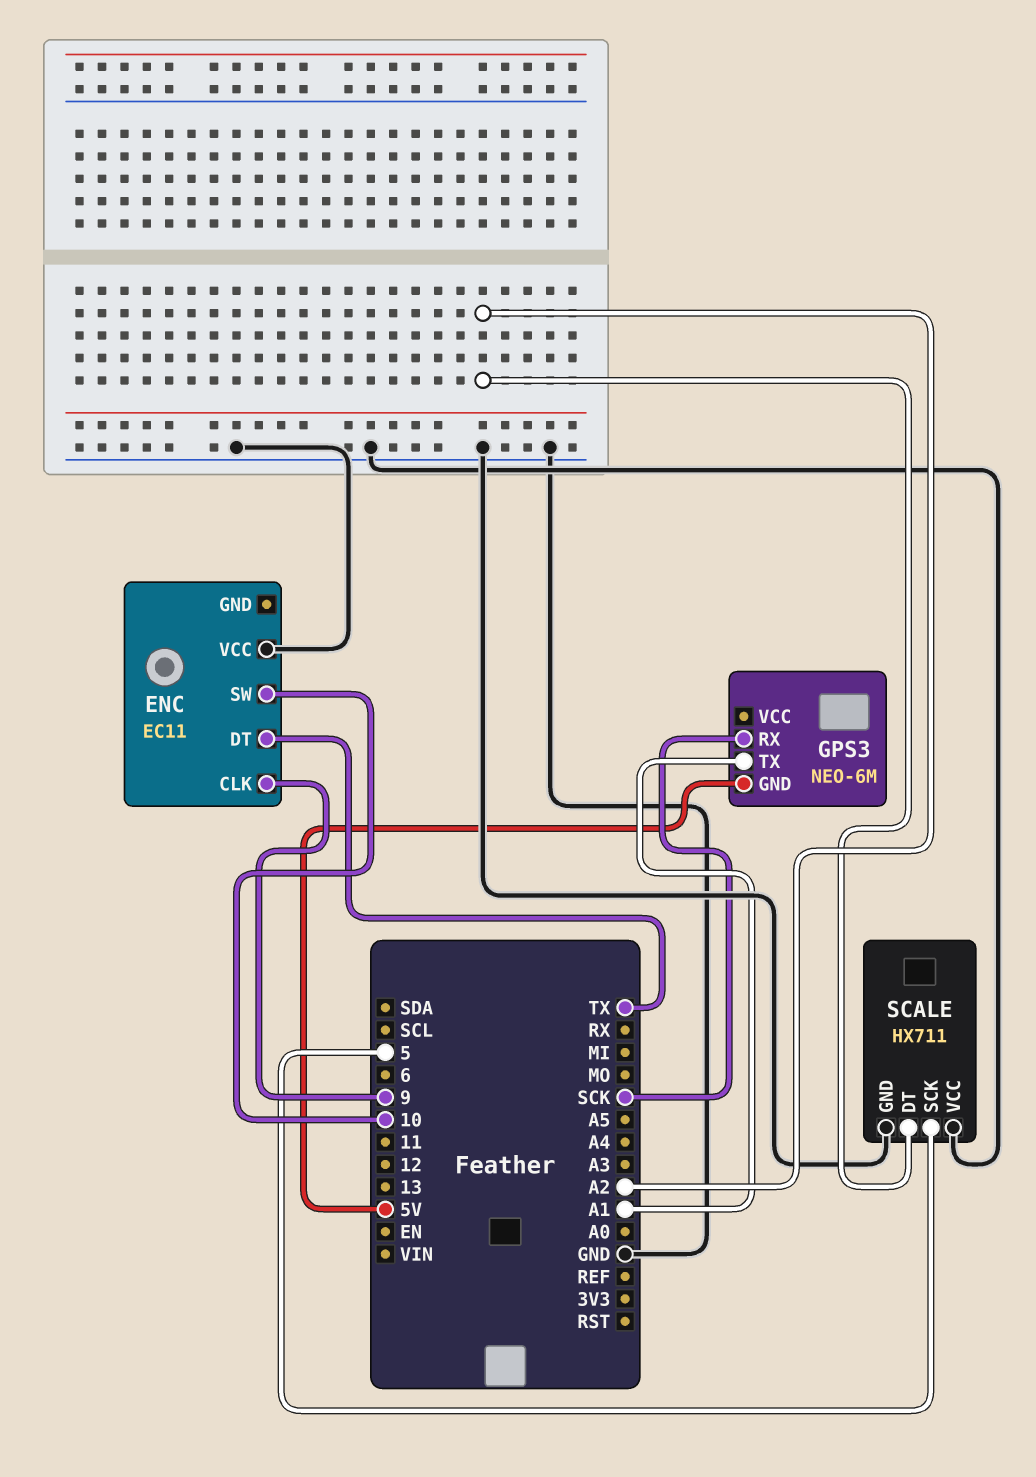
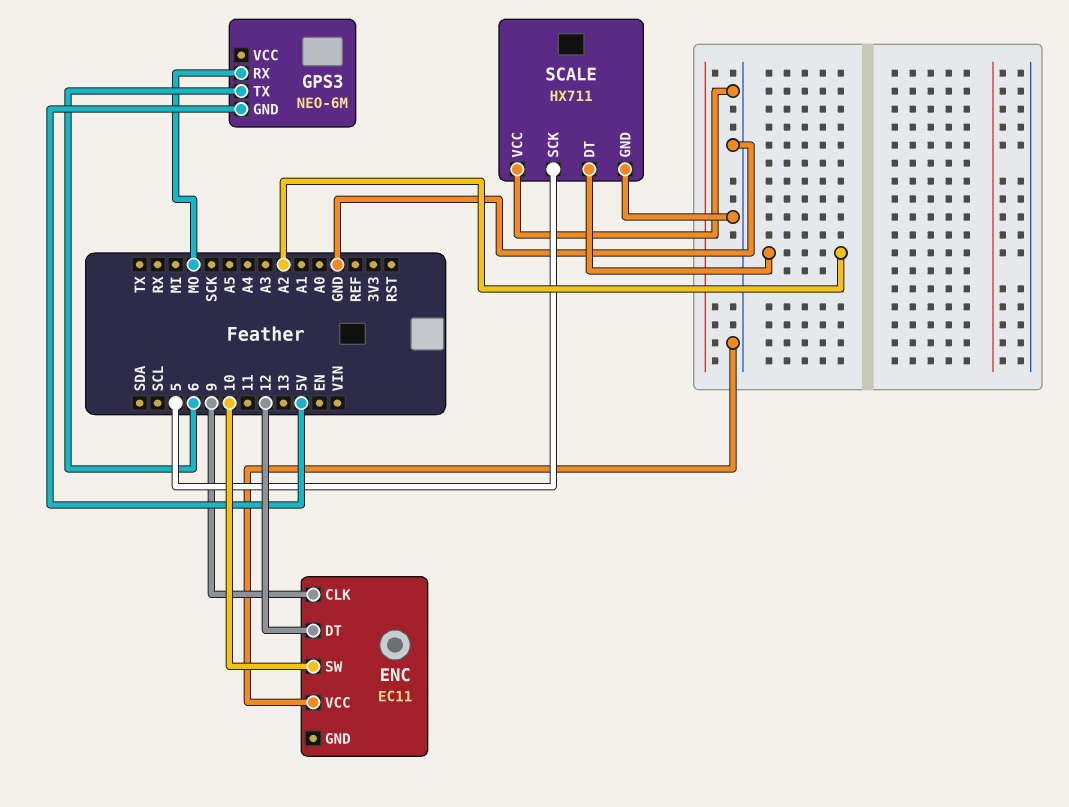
ENC pin DT: TX -> 12
GPS3 pin RX: SCK -> MO
GPS3 pin TX: A1 -> 6

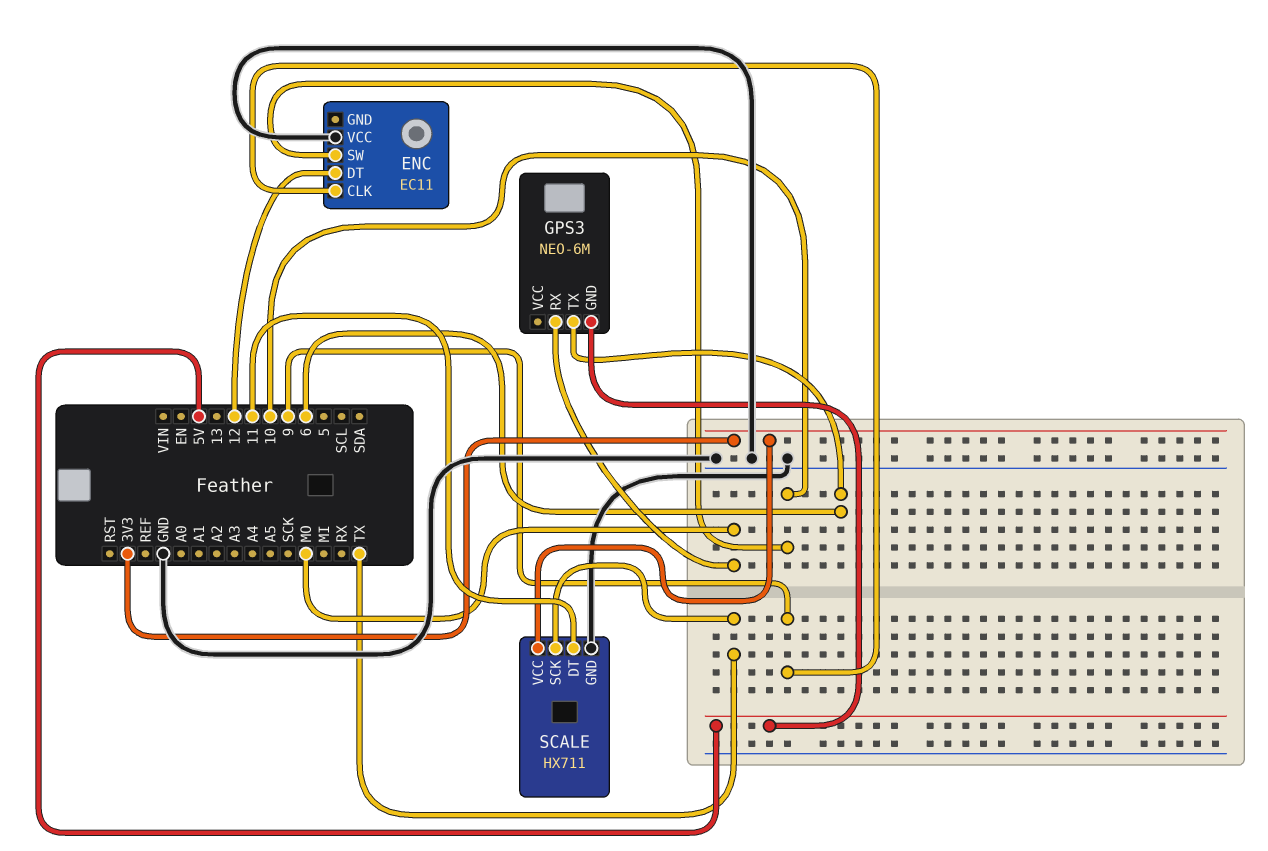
SCALE pin DT: A2 -> 11
SCALE pin SCK: 5 -> TX
SCALE pin VCC: GND -> 3V3

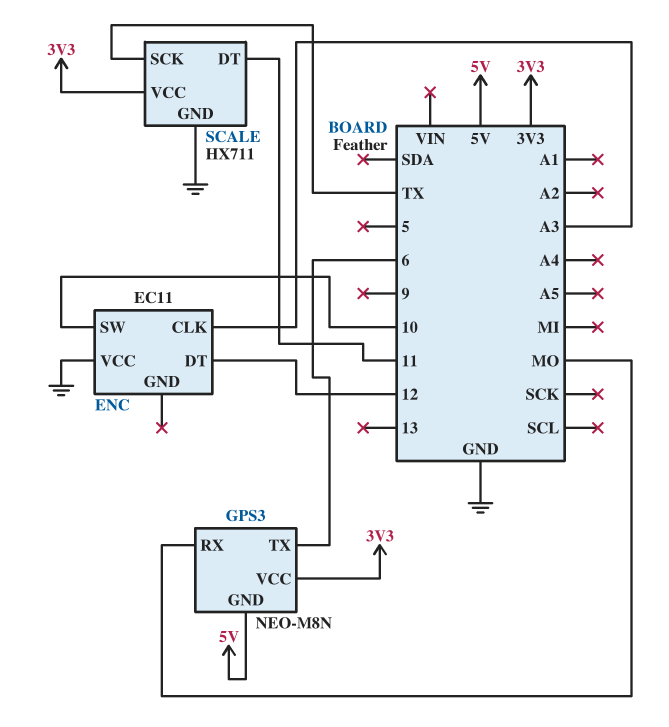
ENC pin CLK: 9 -> A3
GPS3: NEO-6M -> NEO-M8N
GPS3 pin VCC: none -> 3V3

